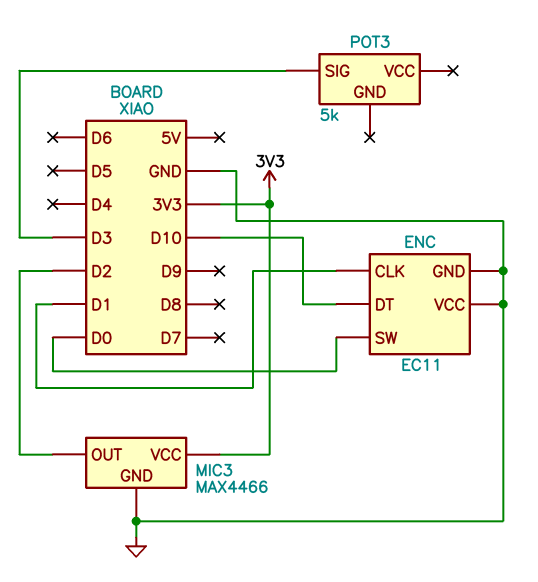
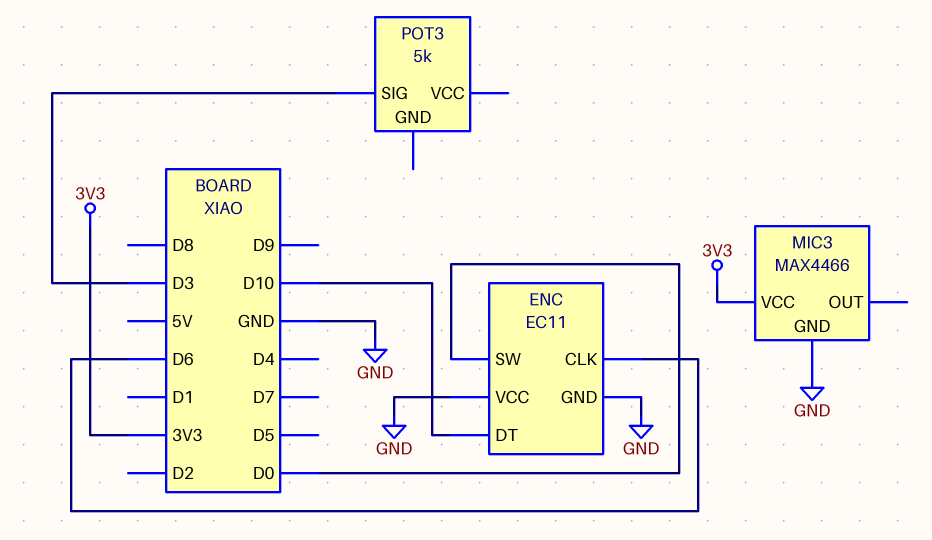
ENC pin CLK: D1 -> D6
MIC3 pin OUT: D2 -> none

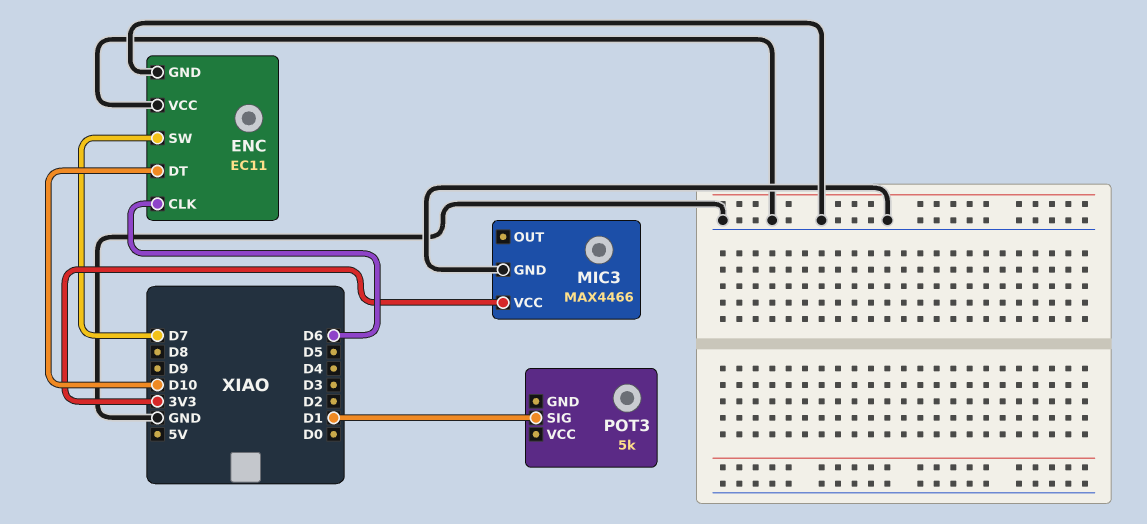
ENC pin SW: D0 -> D7
POT3 pin SIG: D3 -> D1

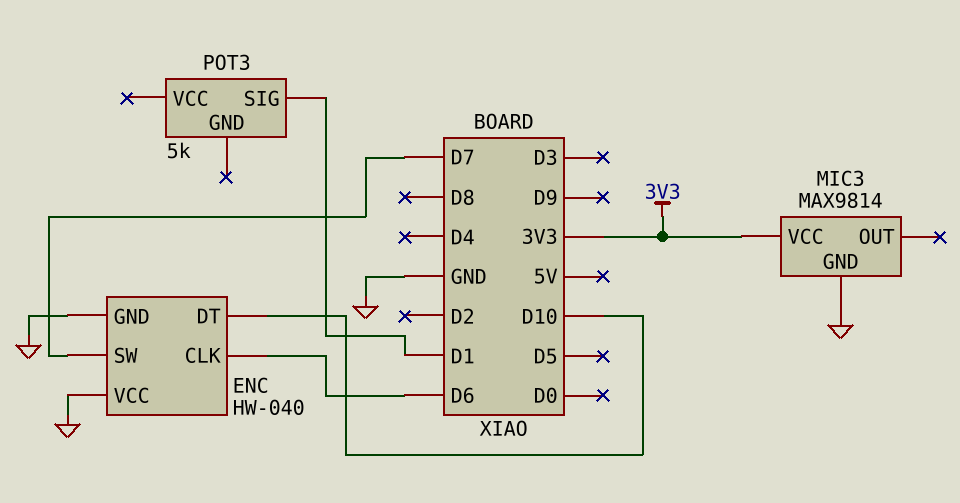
ENC: EC11 -> HW-040
MIC3: MAX4466 -> MAX9814

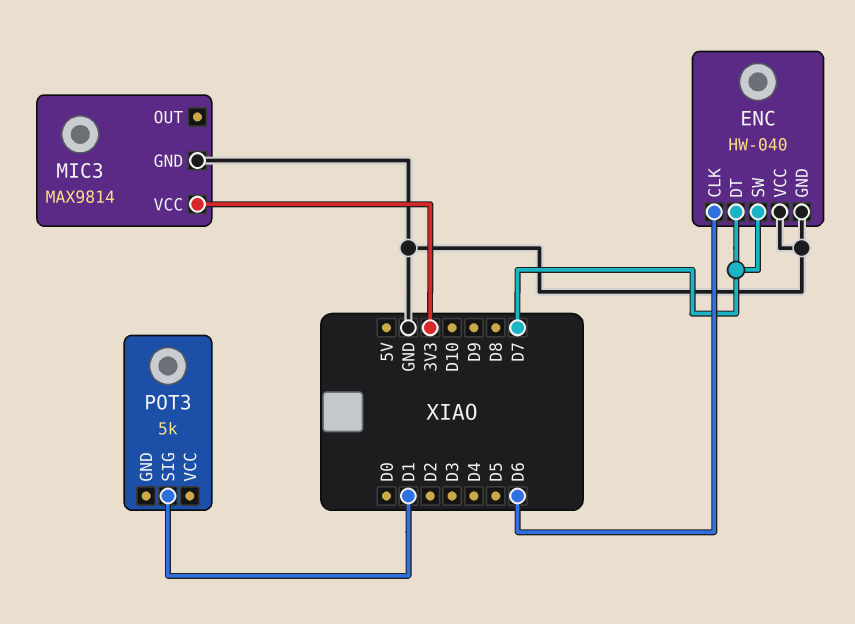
ENC pin DT: D10 -> D7

